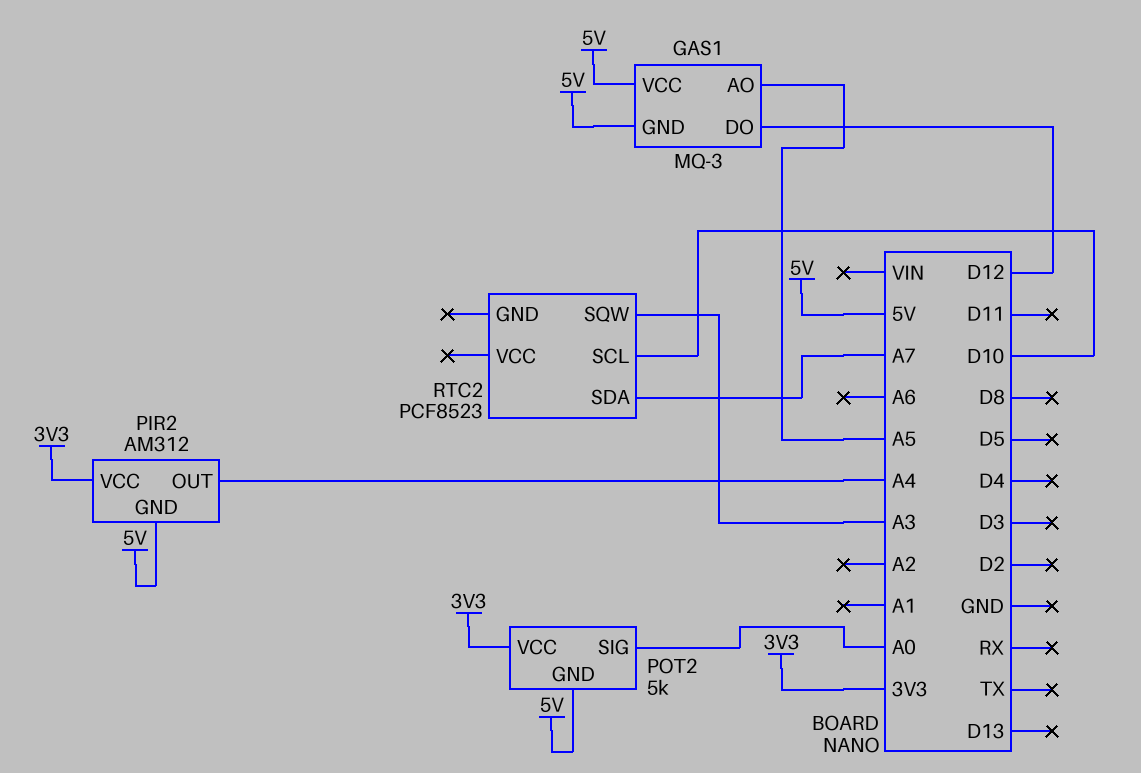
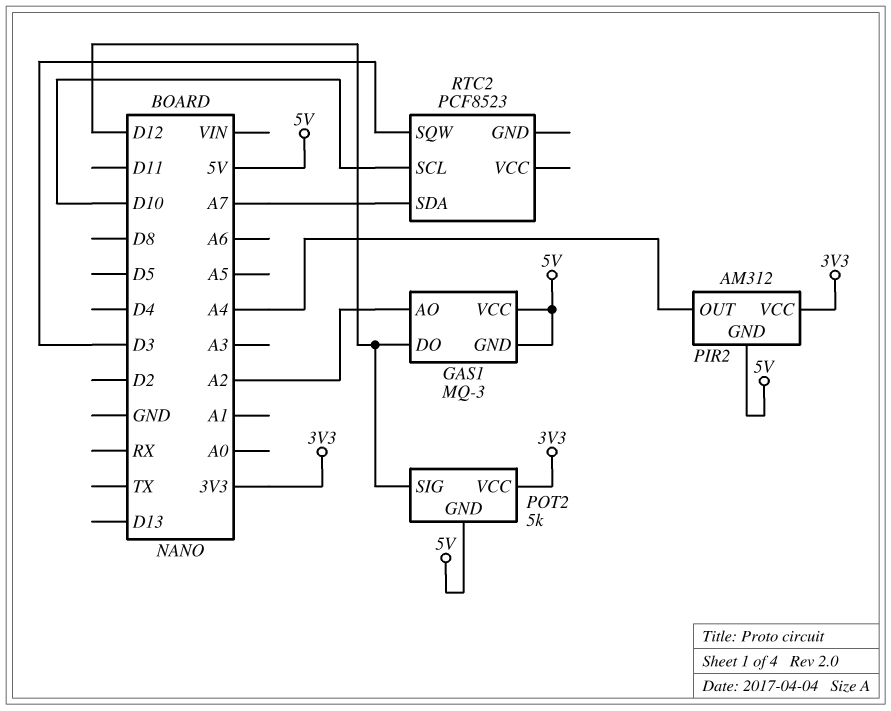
GAS1 pin AO: A5 -> A2
POT2 pin SIG: A0 -> D12
RTC2 pin SQW: A3 -> D3

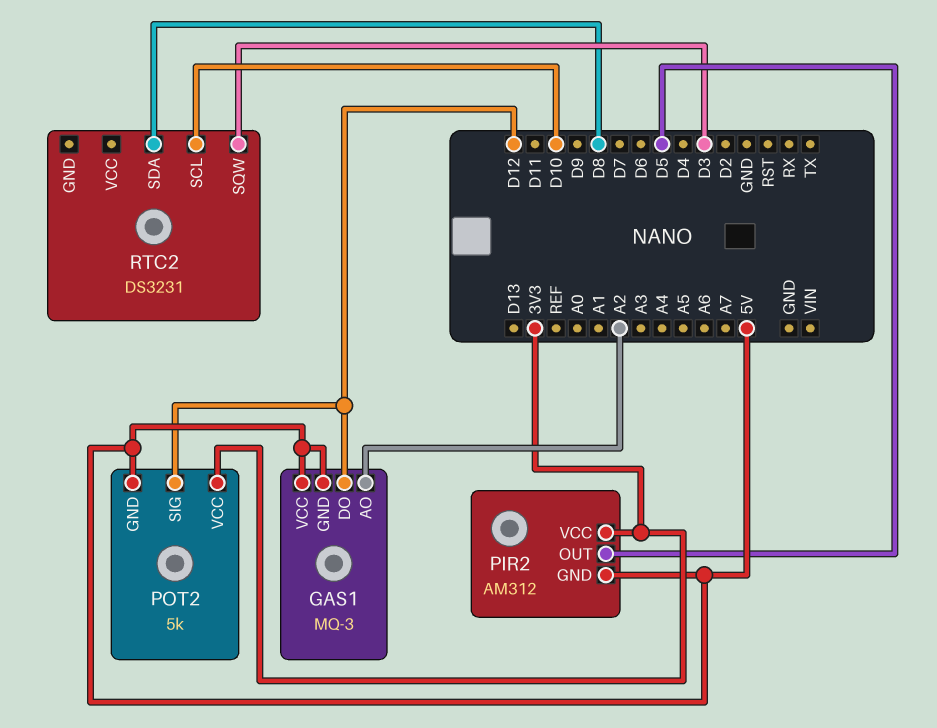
PIR2 pin OUT: A4 -> D5
RTC2: PCF8523 -> DS3231
RTC2 pin SDA: A7 -> D8

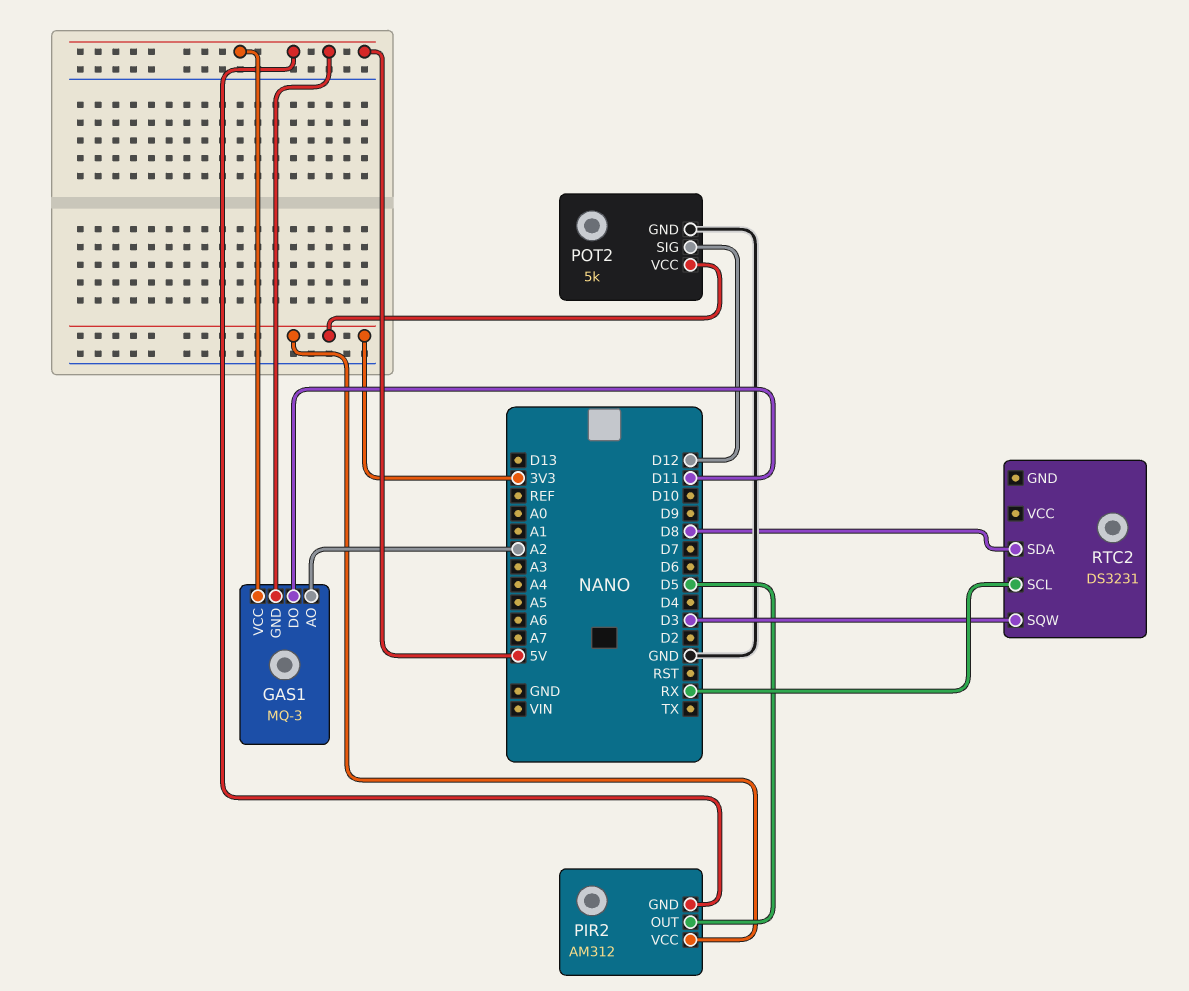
GAS1 pin DO: D12 -> D11
POT2 pin GND: 5V -> GND
RTC2 pin SCL: D10 -> RX

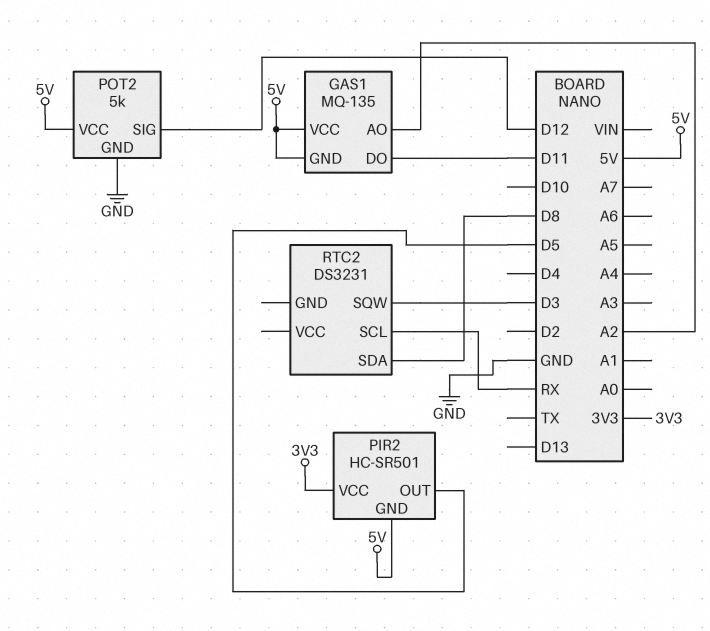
GAS1: MQ-3 -> MQ-135
PIR2: AM312 -> HC-SR501
POT2 pin VCC: 3V3 -> 5V

